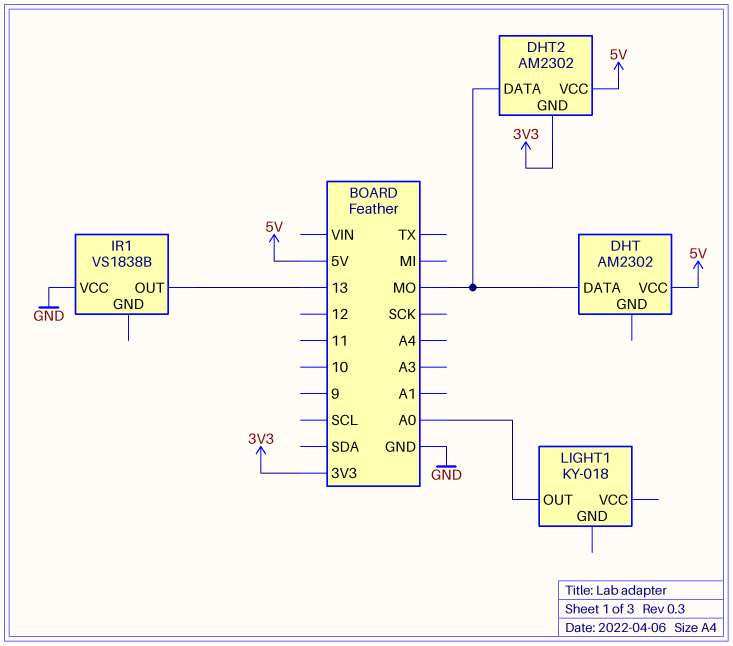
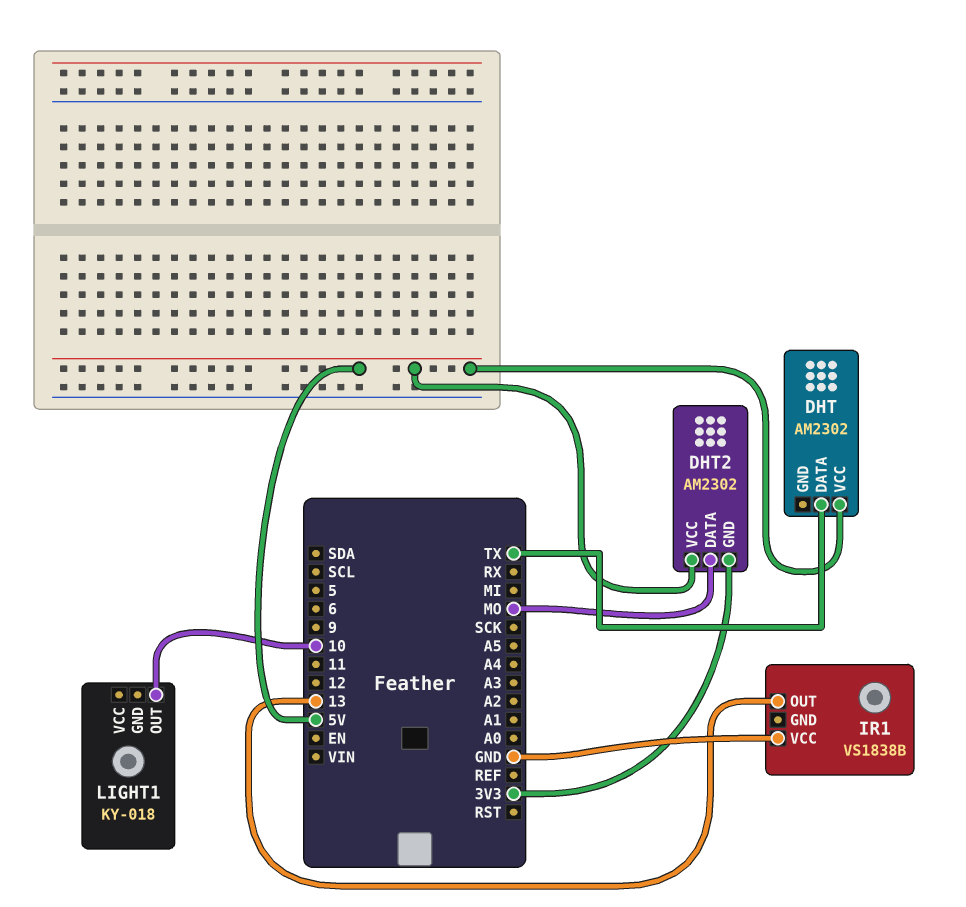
DHT pin DATA: MO -> TX
LIGHT1 pin OUT: A0 -> 10

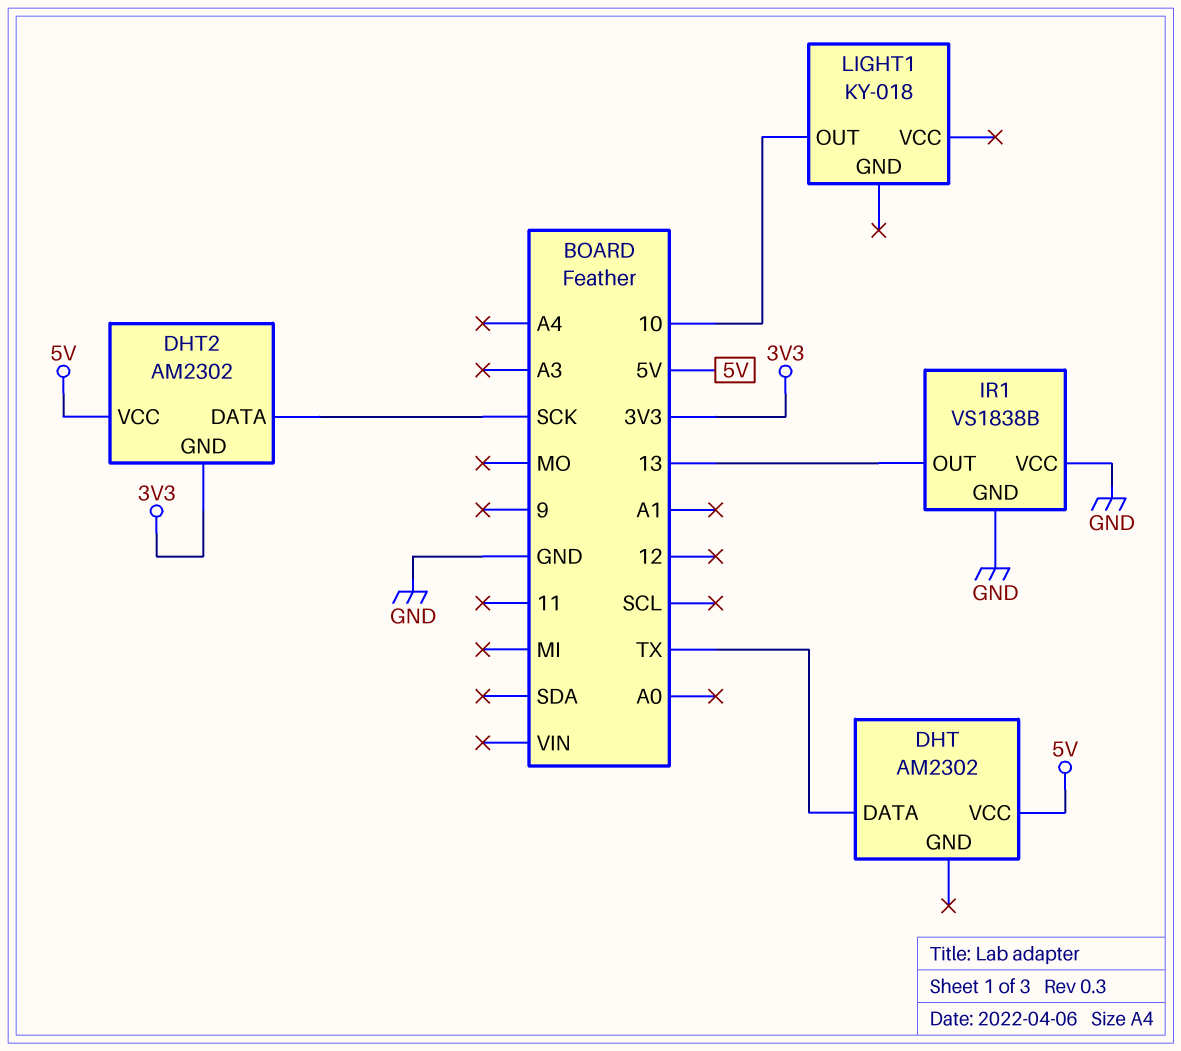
DHT2 pin DATA: MO -> SCK
IR1 pin GND: none -> GND

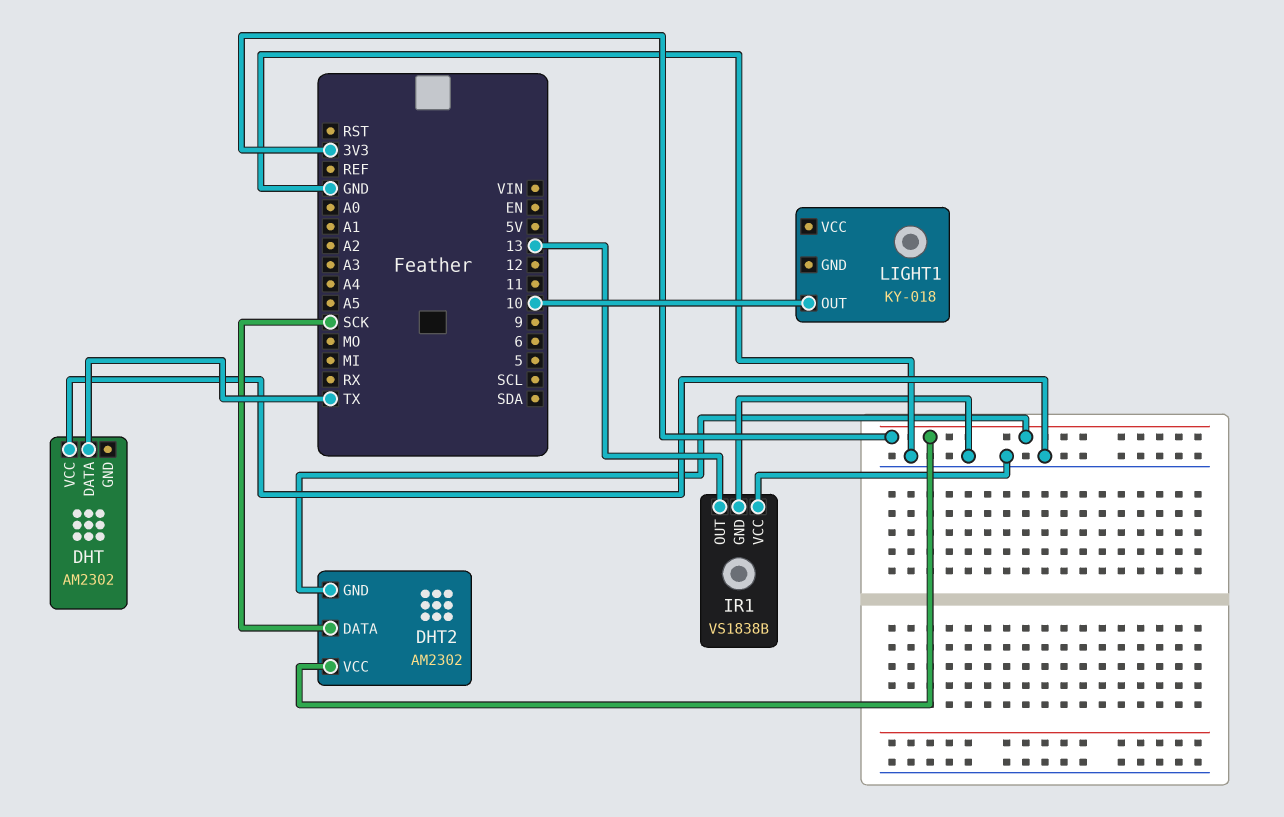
DHT pin VCC: 5V -> GND
DHT2 pin VCC: 5V -> 3V3

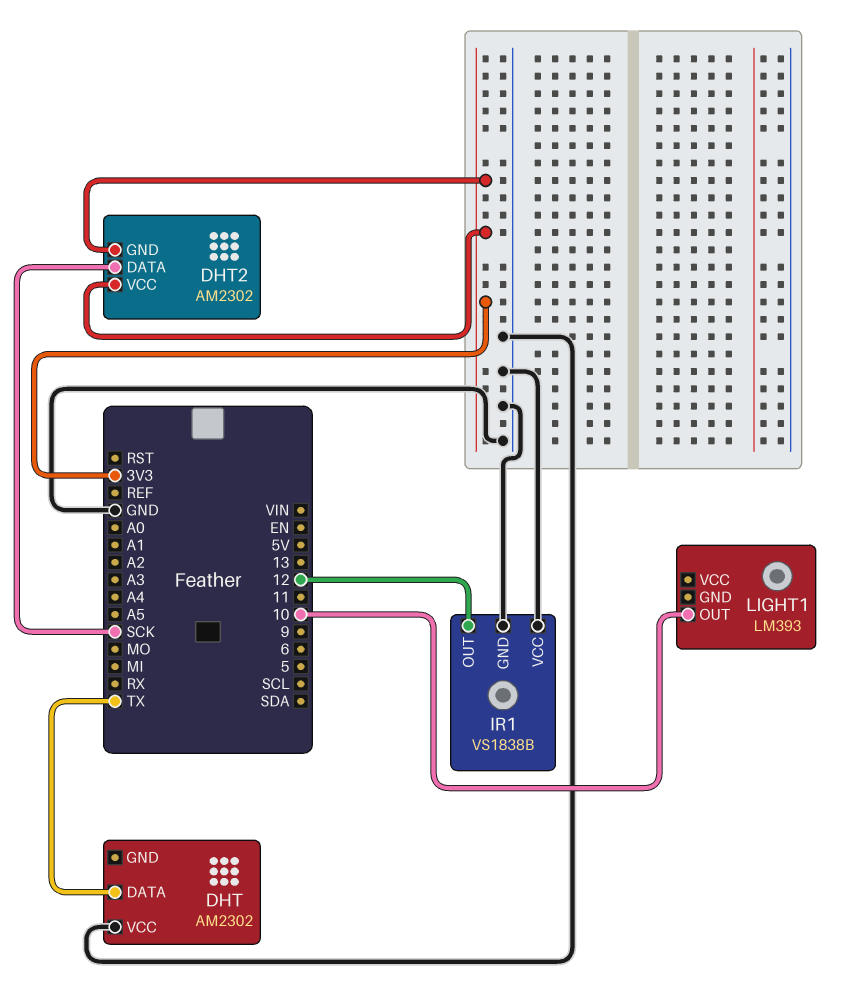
IR1 pin OUT: 13 -> 12
LIGHT1: KY-018 -> LM393

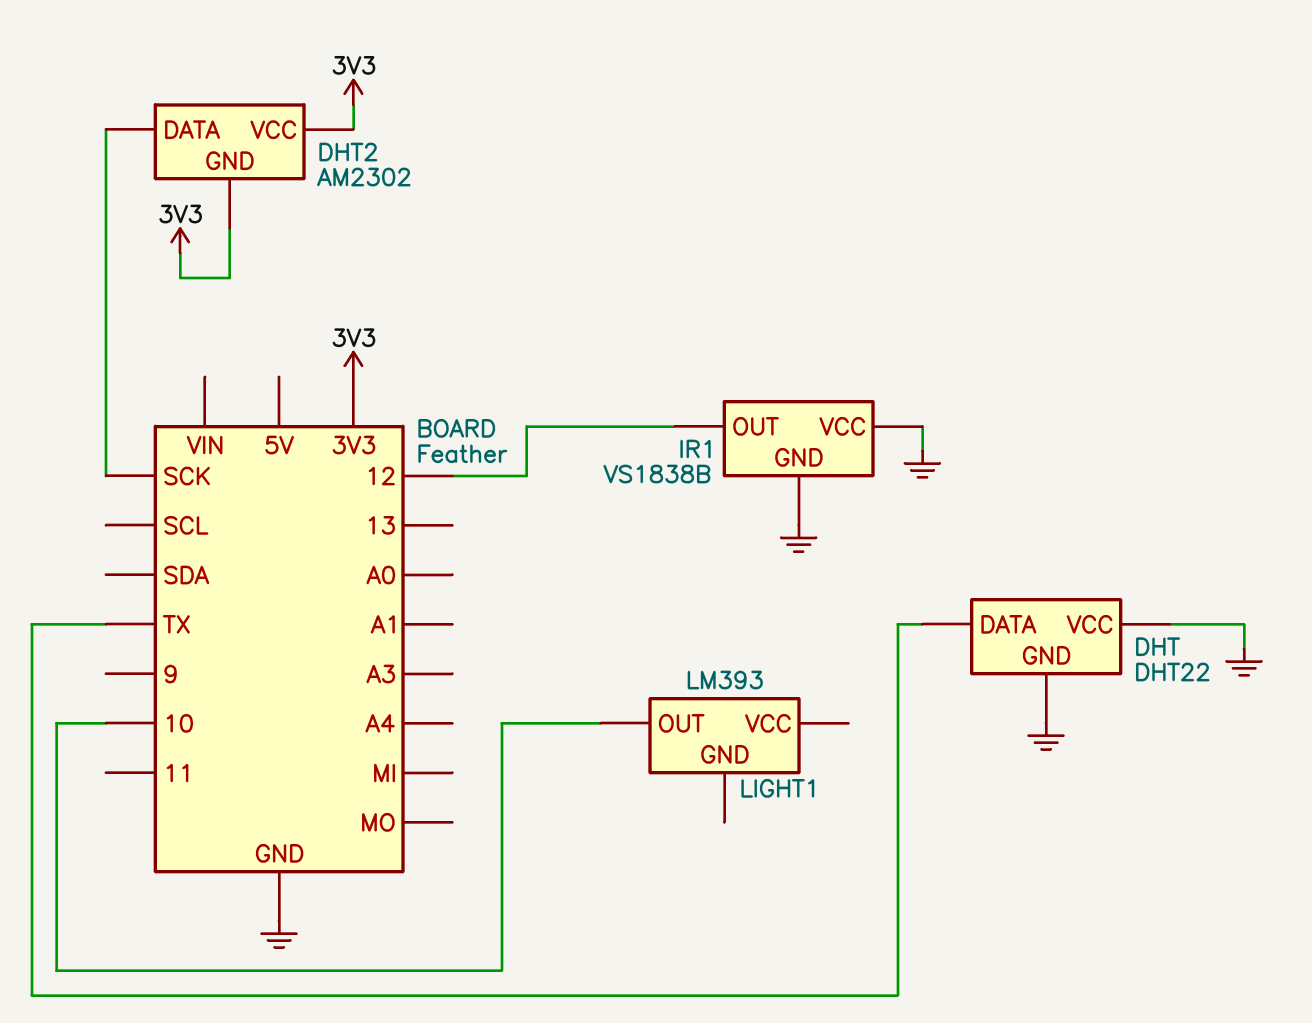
DHT: AM2302 -> DHT22
DHT pin GND: none -> GND

